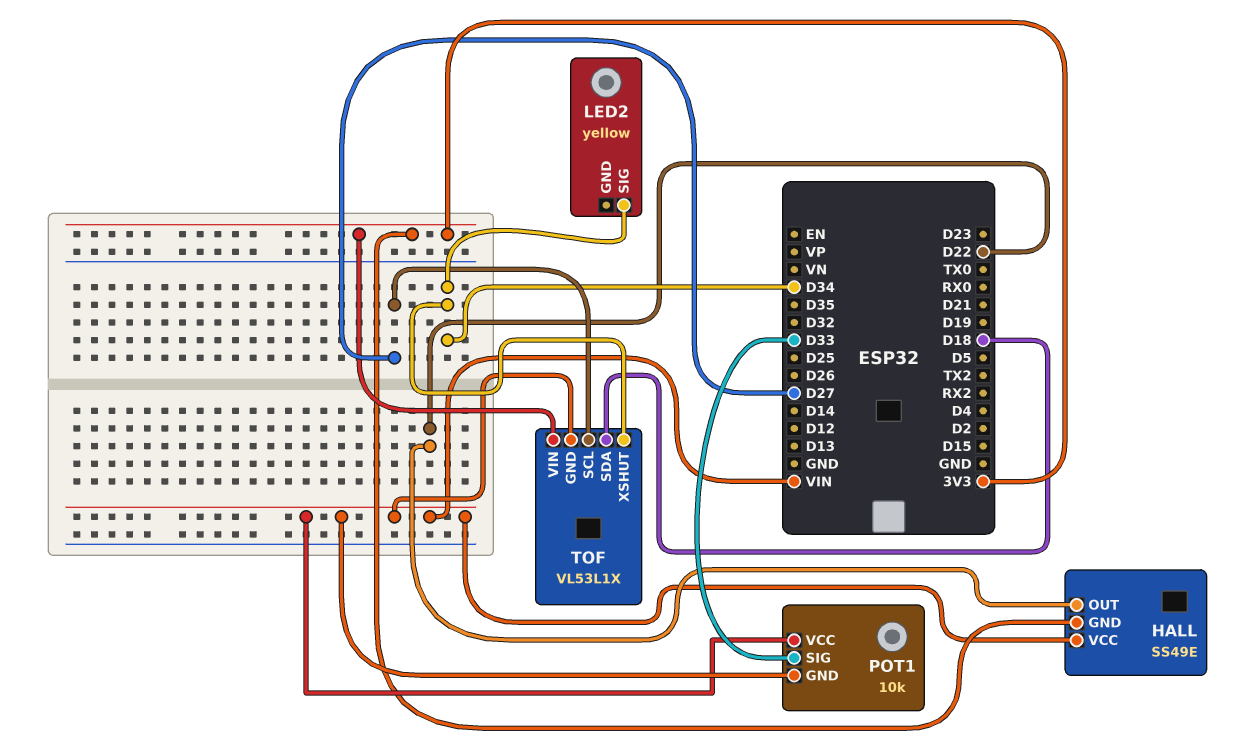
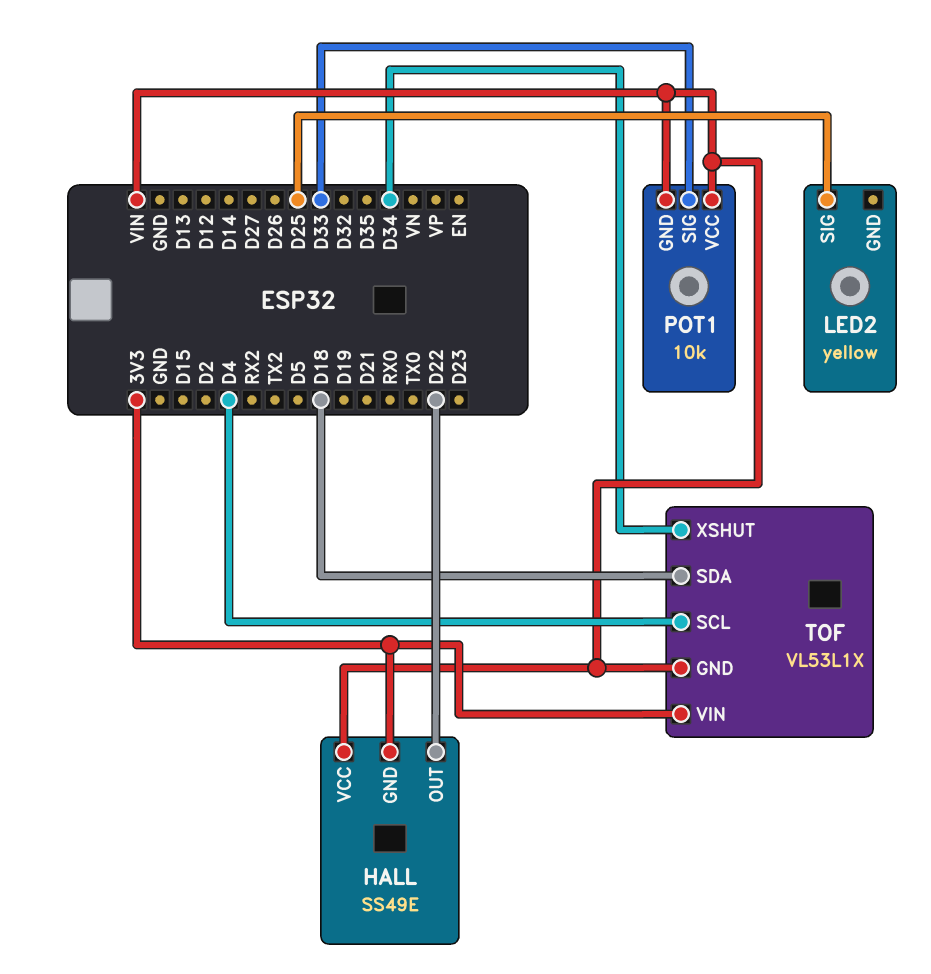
LED2 pin SIG: D34 -> D25
TOF pin SCL: D27 -> D4

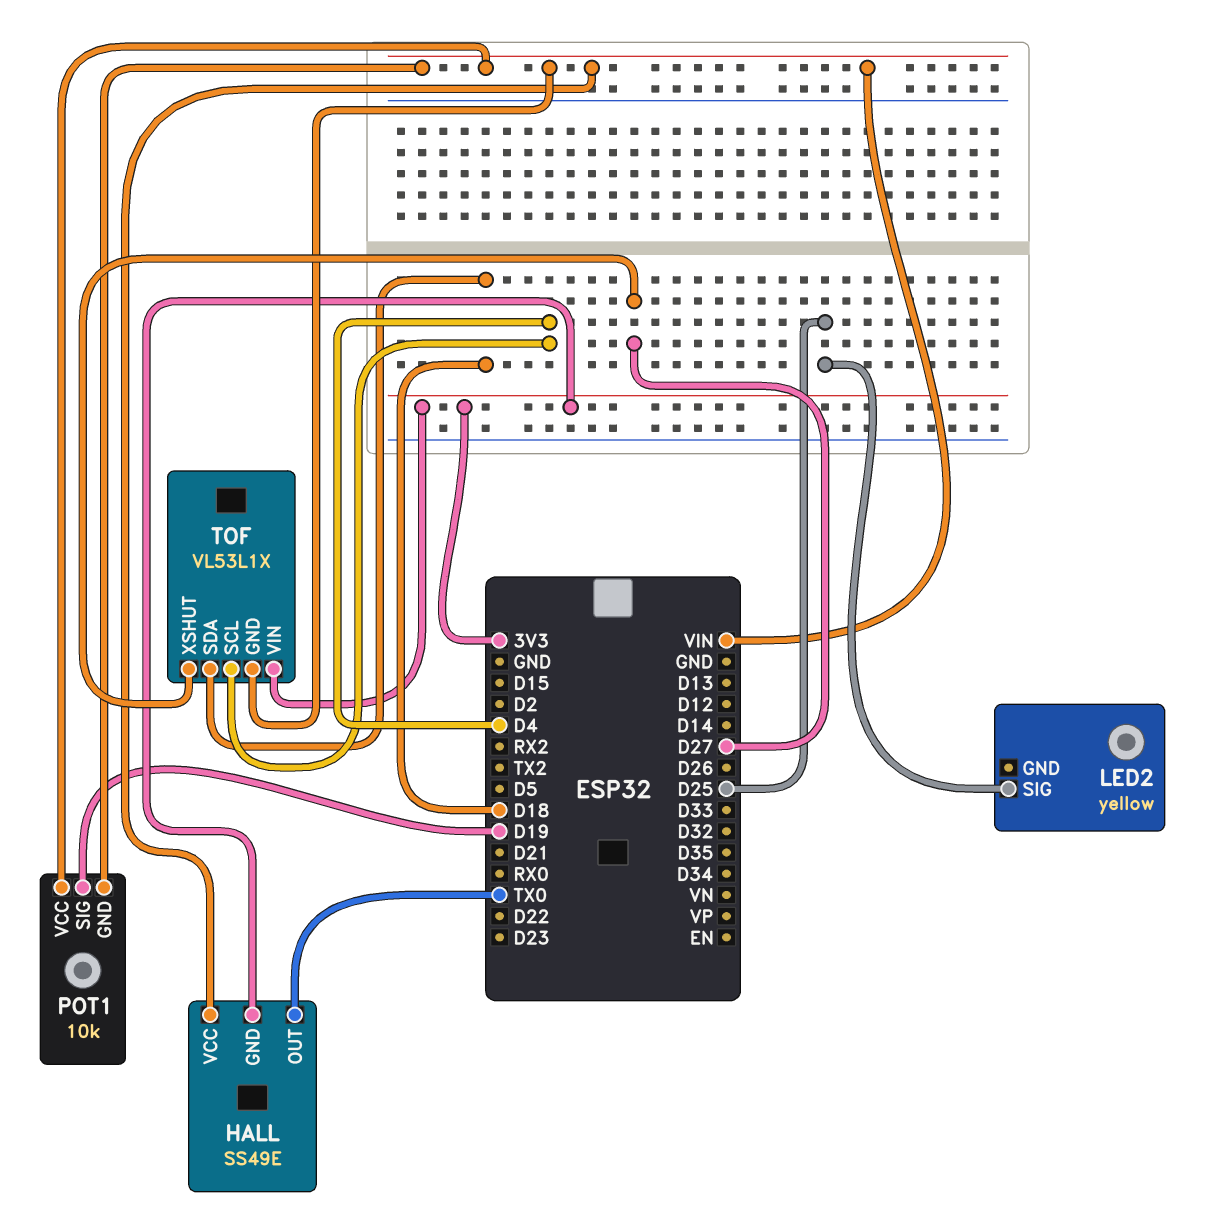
HALL pin OUT: D22 -> TX0
POT1 pin SIG: D33 -> D19
TOF pin XSHUT: D34 -> D27

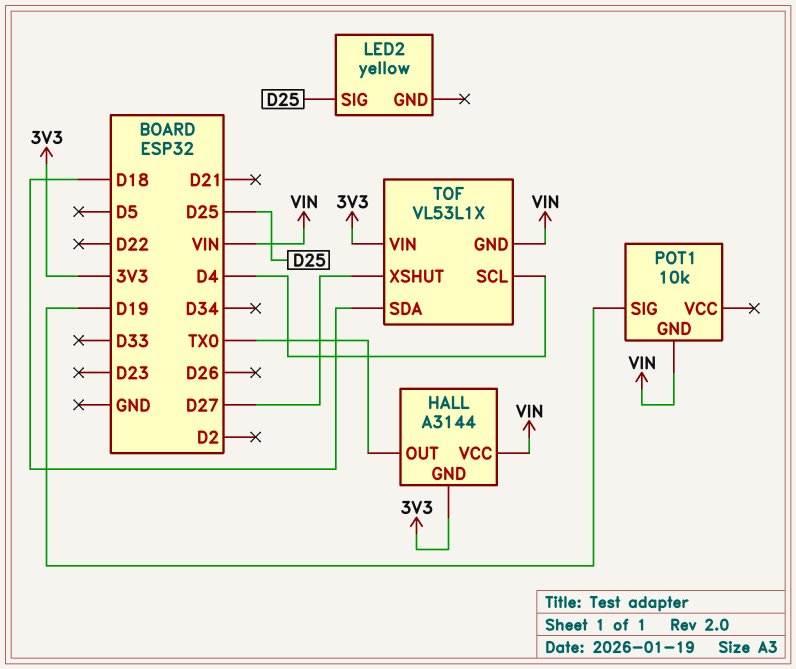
HALL: SS49E -> A3144
POT1 pin VCC: VIN -> none

